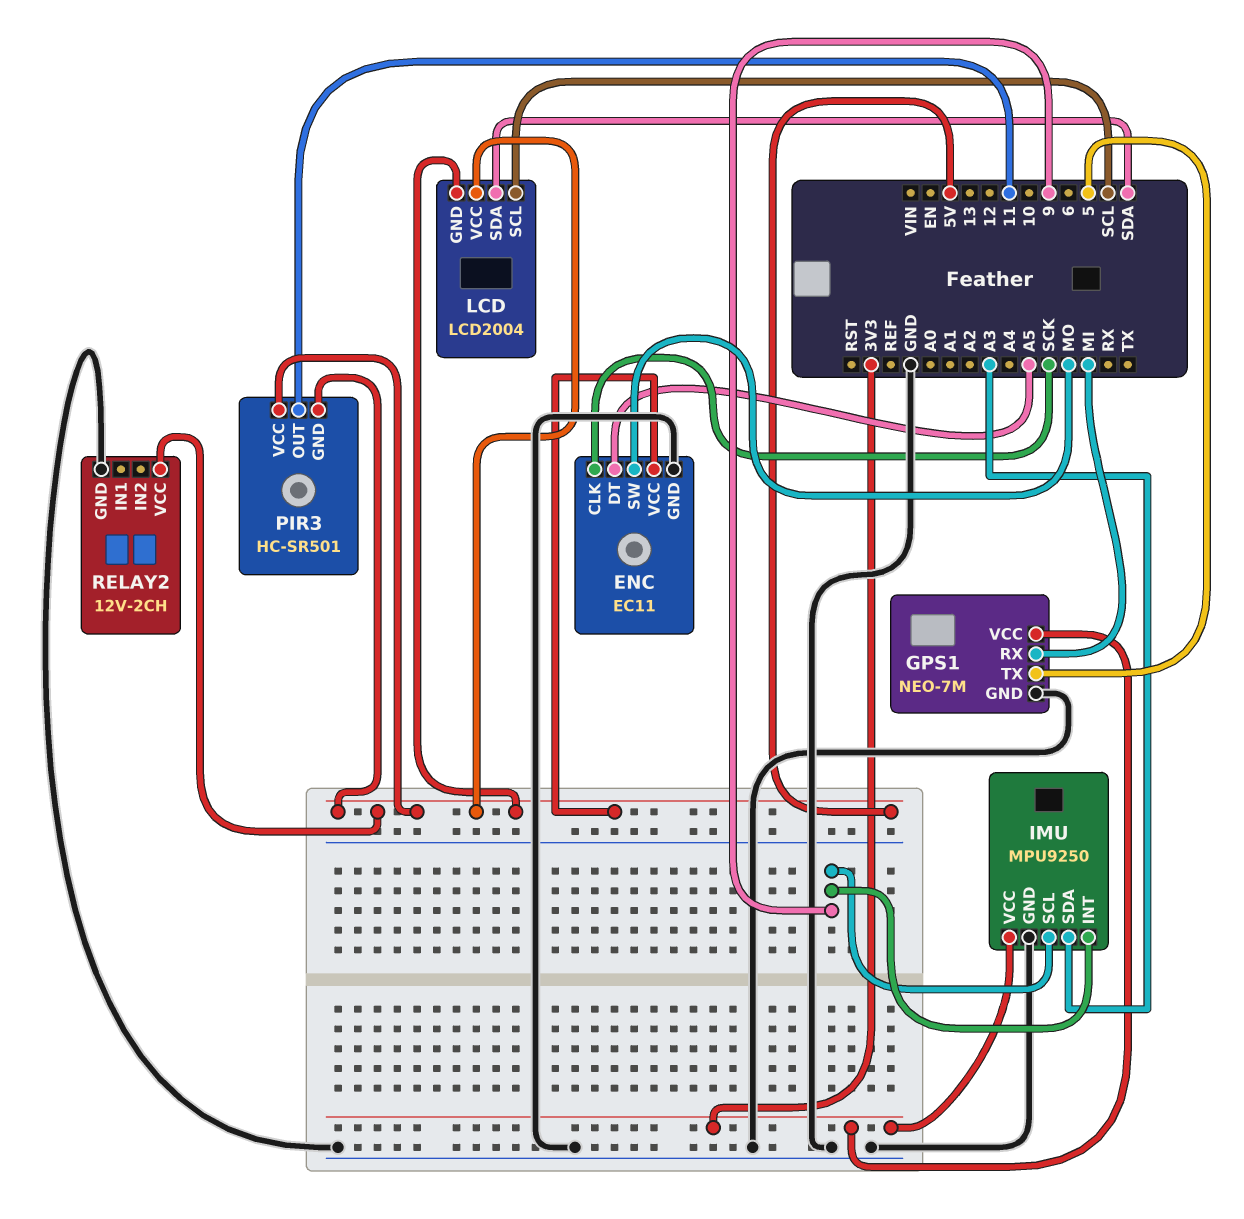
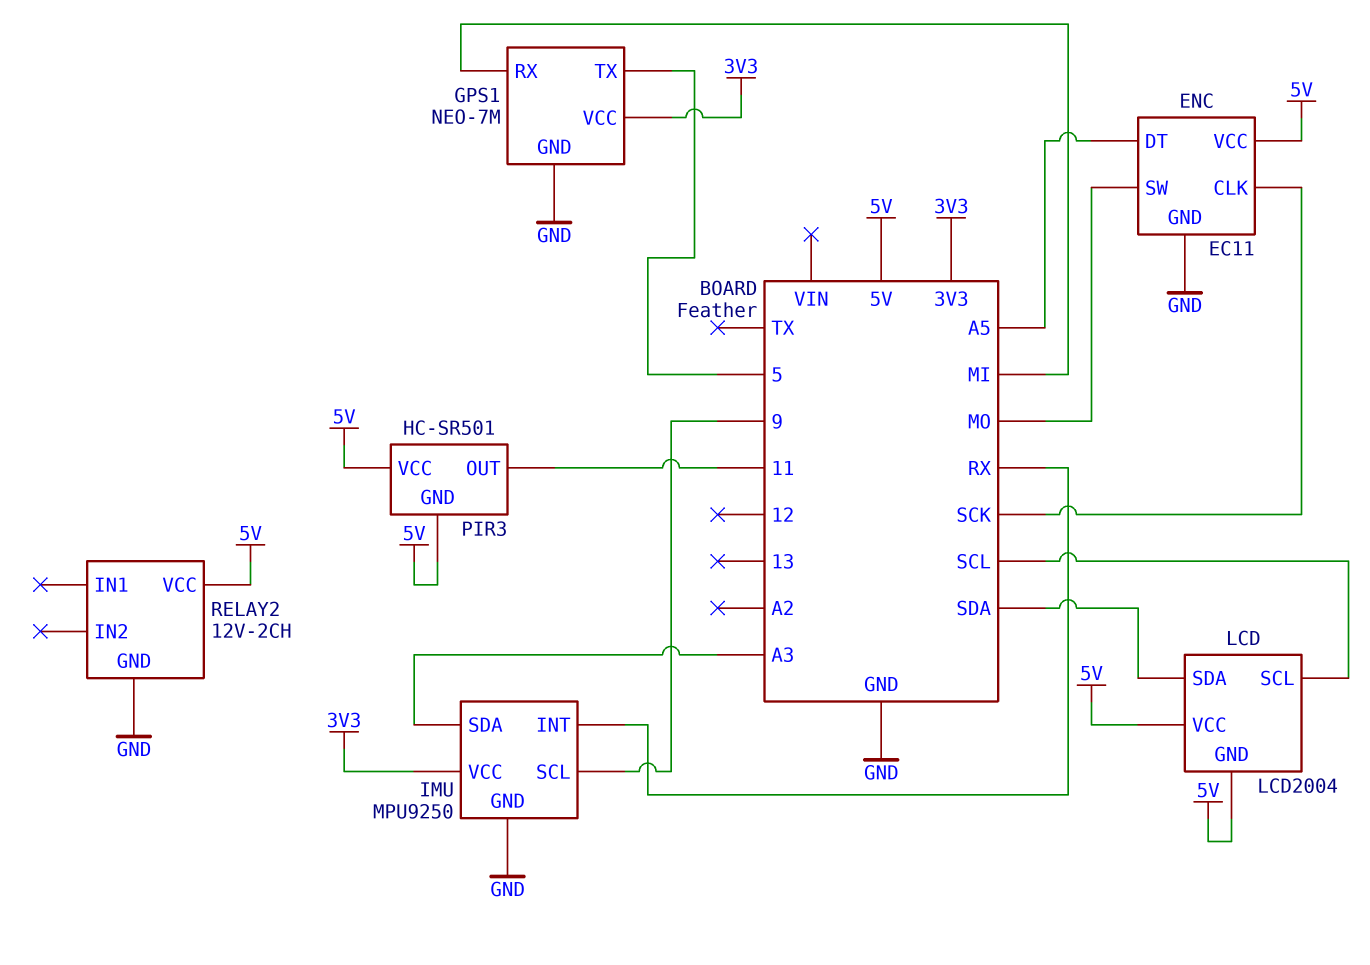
IMU pin INT: 9 -> RX

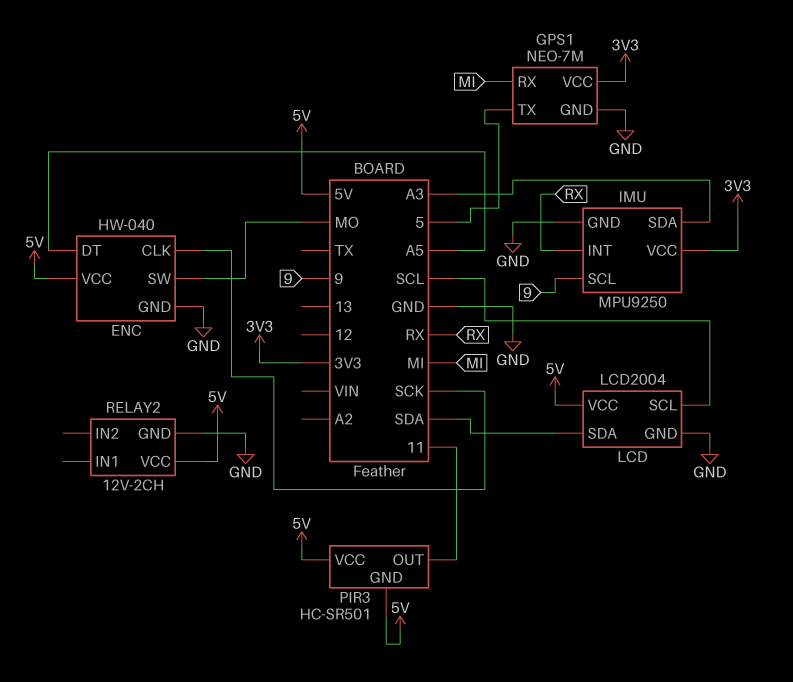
ENC: EC11 -> HW-040
LCD pin GND: 5V -> GND

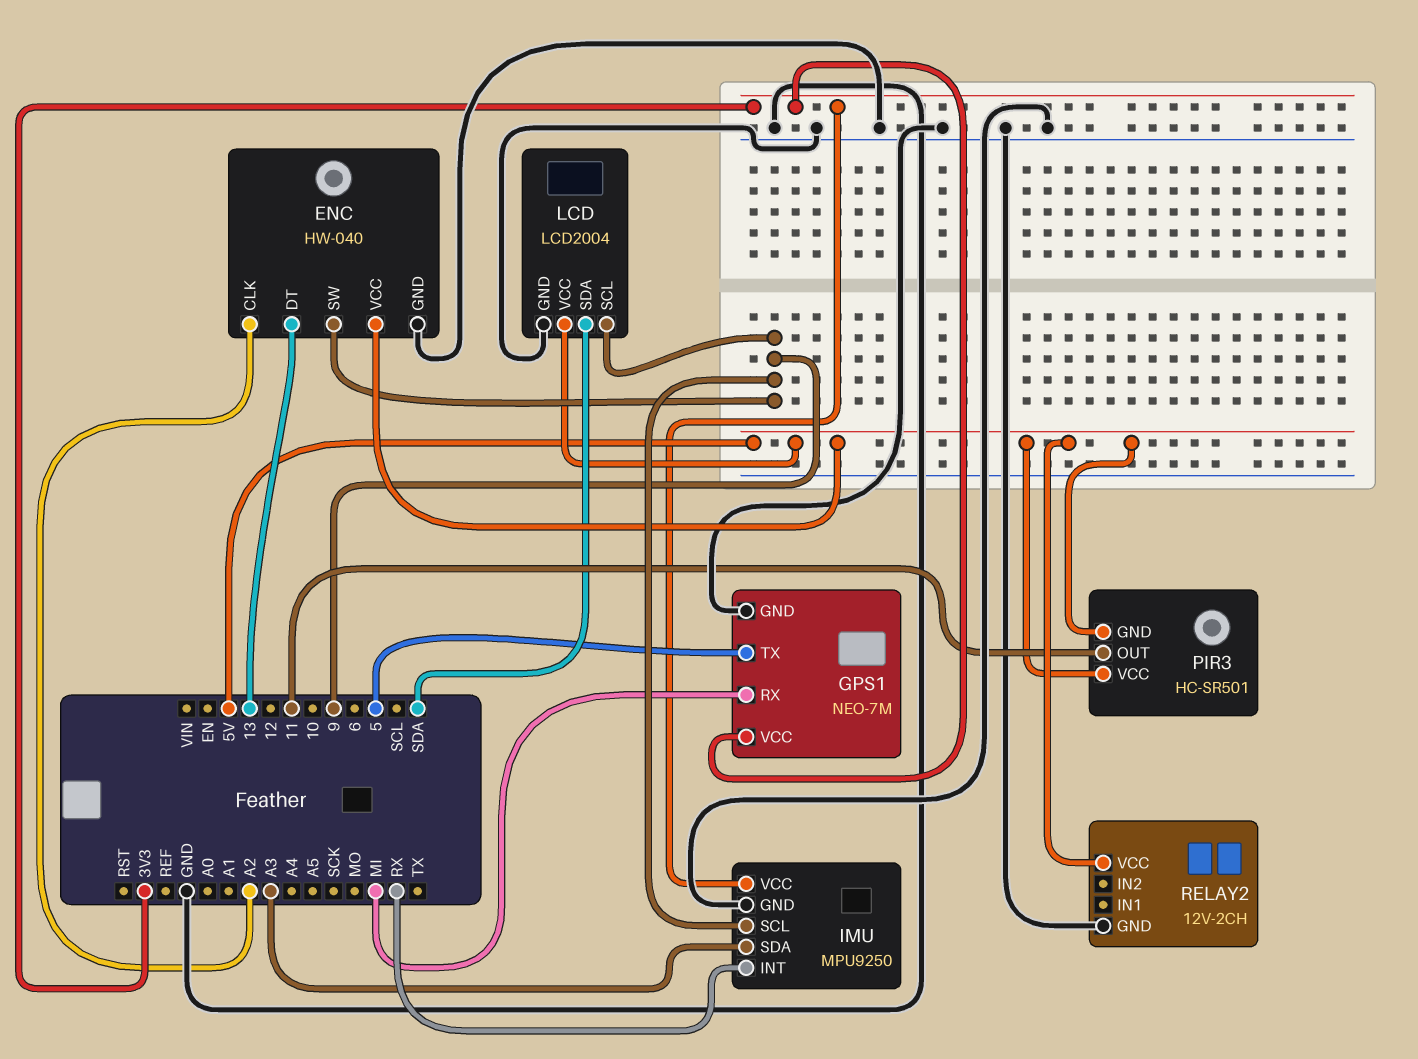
ENC pin CLK: SCK -> A2
ENC pin DT: A5 -> 13
ENC pin SW: MO -> 9
LCD pin SCL: SCL -> 9

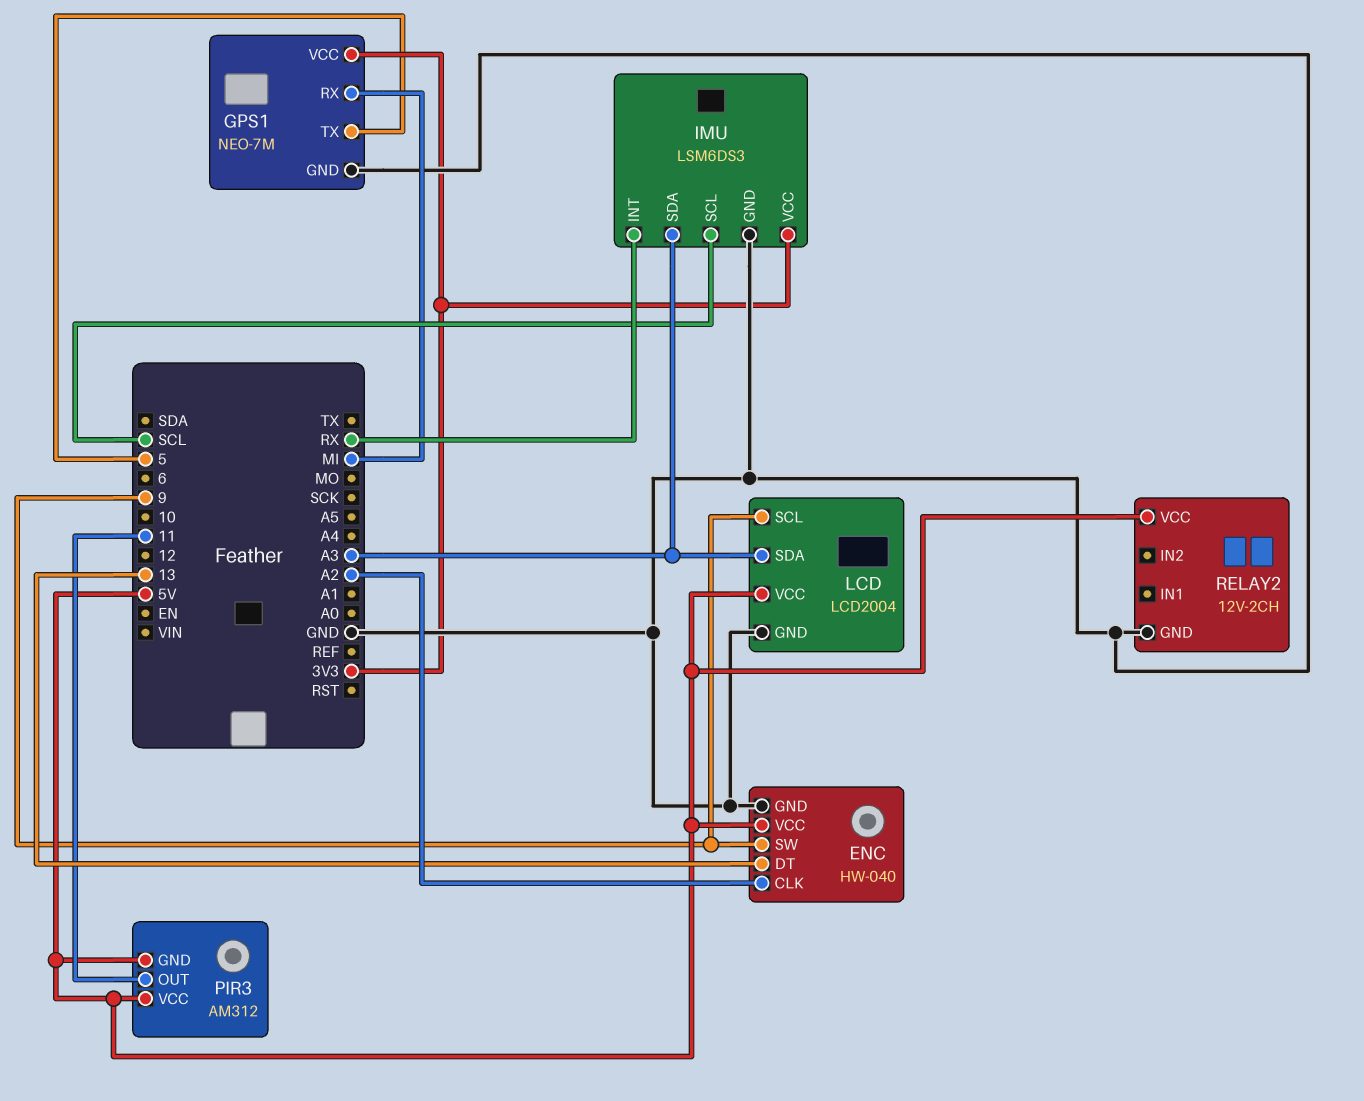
IMU: MPU9250 -> LSM6DS3
IMU pin SCL: 9 -> SCL
LCD pin SDA: SDA -> A3
PIR3: HC-SR501 -> AM312

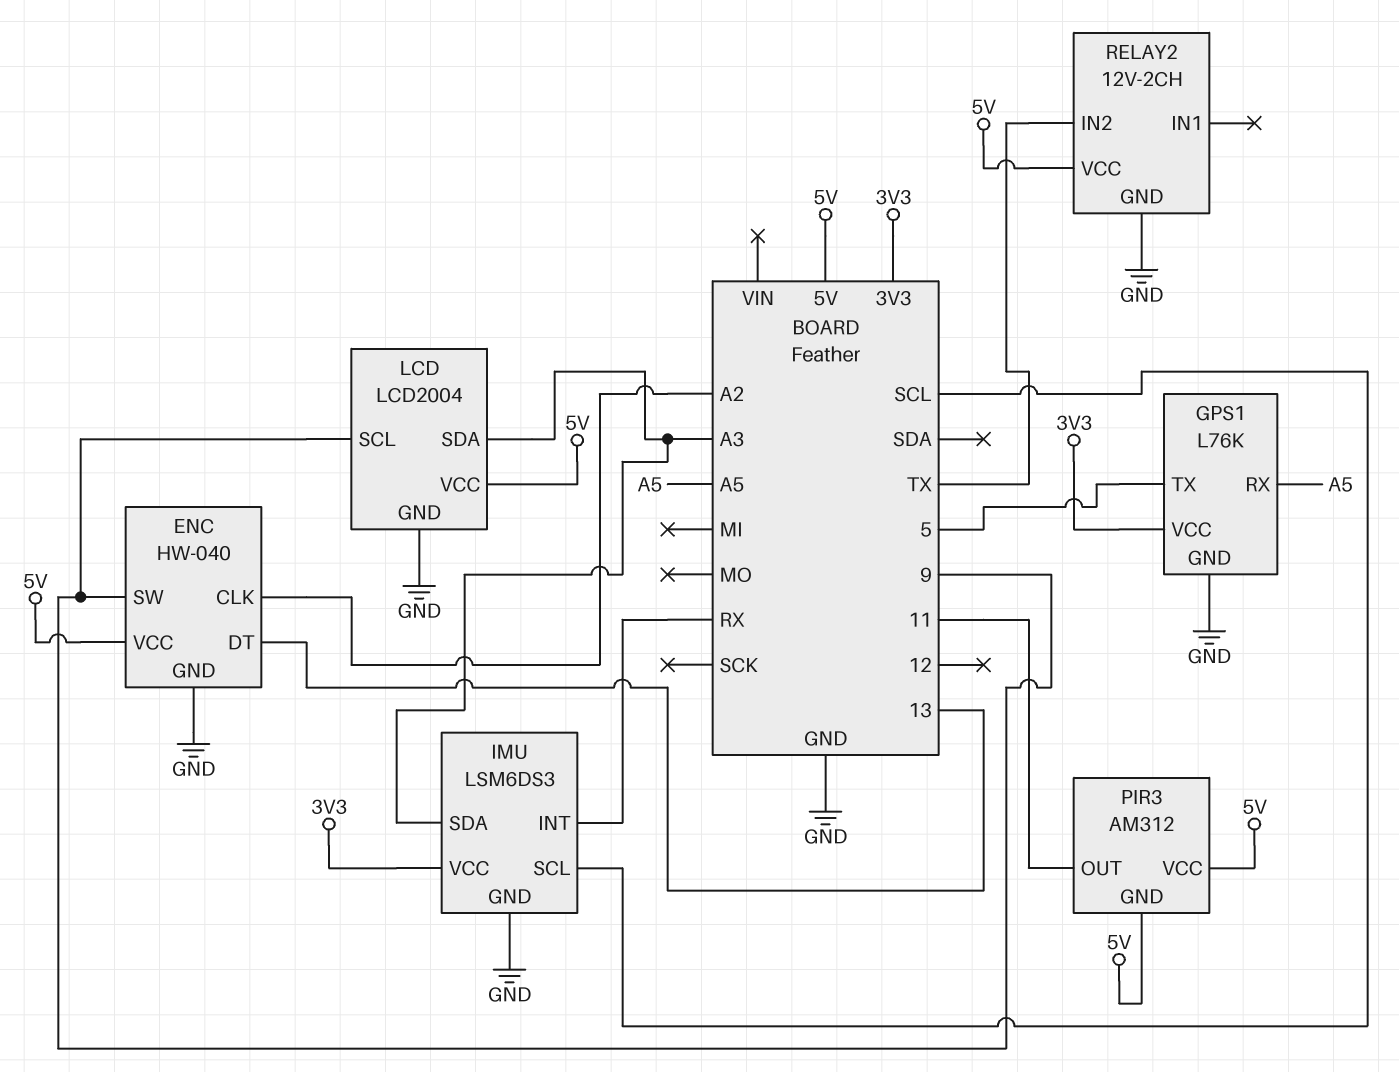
GPS1: NEO-7M -> L76K
GPS1 pin RX: MI -> A5
RELAY2 pin IN2: none -> TX

